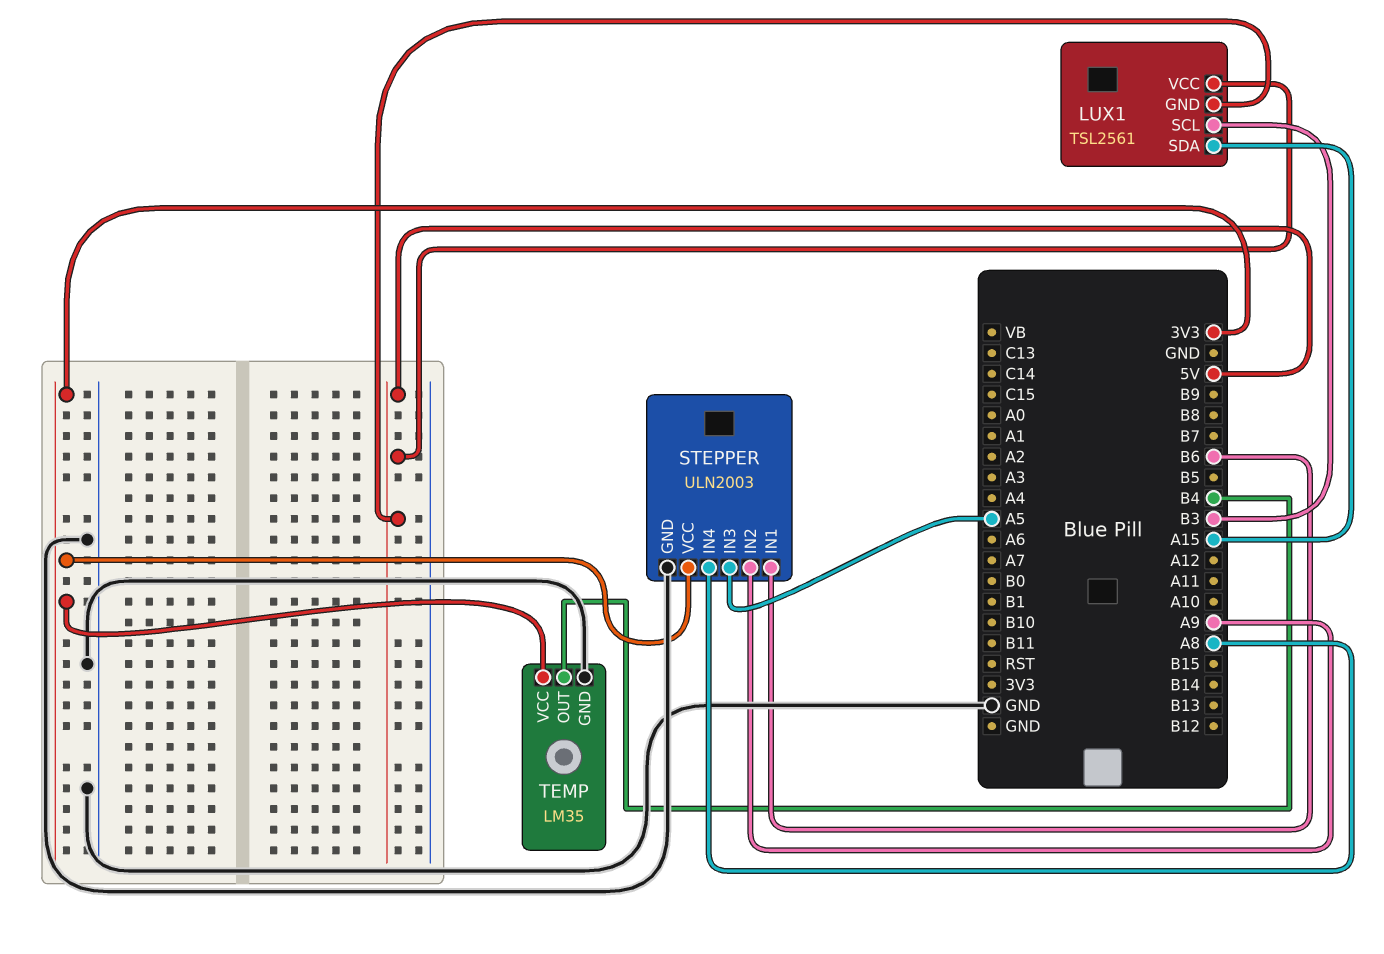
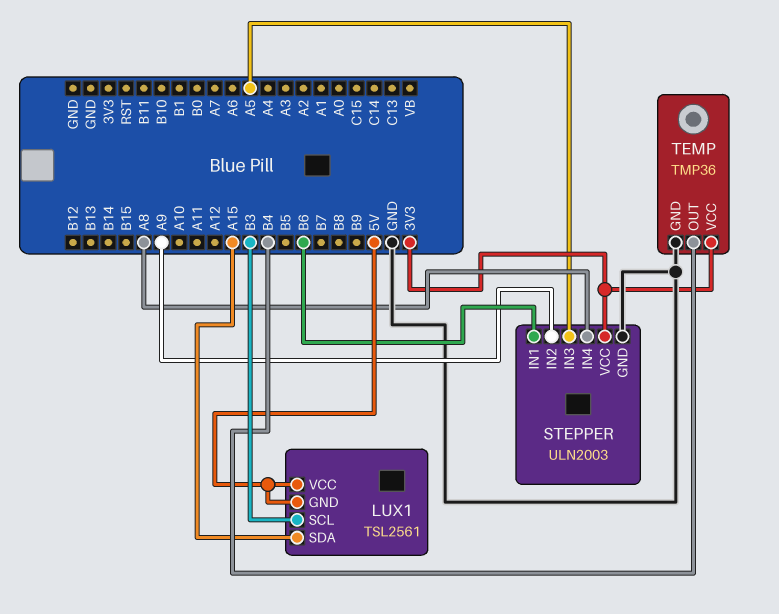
TEMP: LM35 -> TMP36

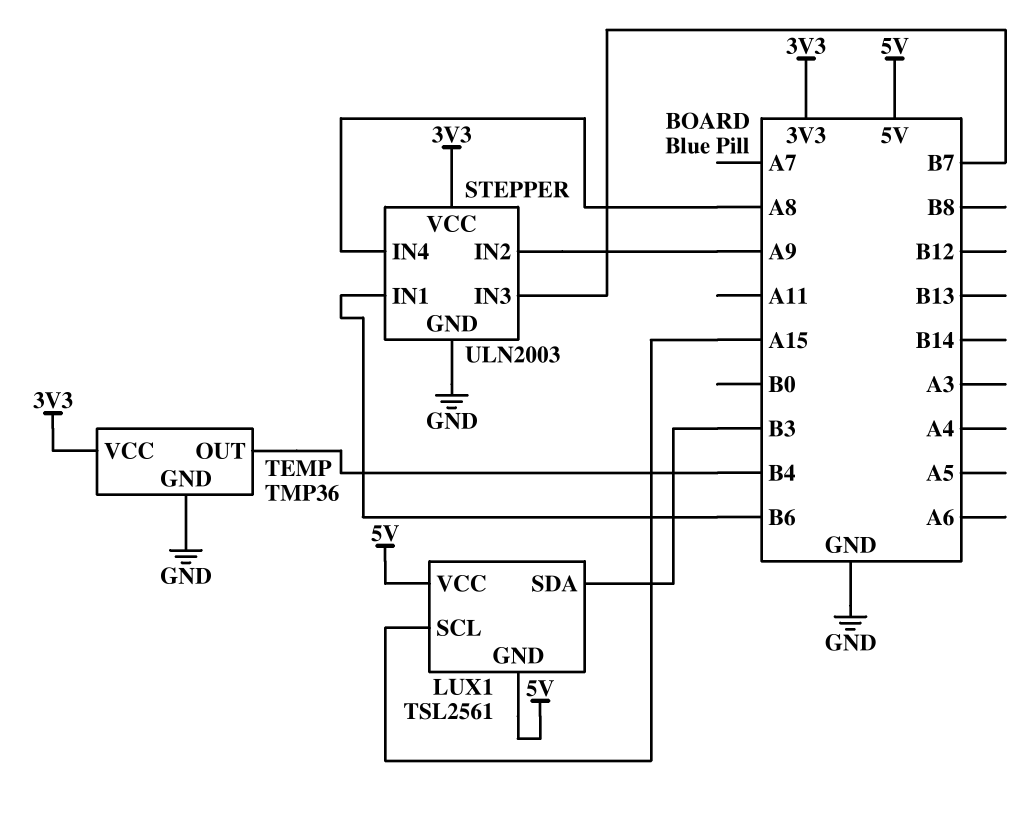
LUX1 pin SCL: B3 -> A15
LUX1 pin SDA: A15 -> B3
STEPPER pin IN3: A5 -> B7

